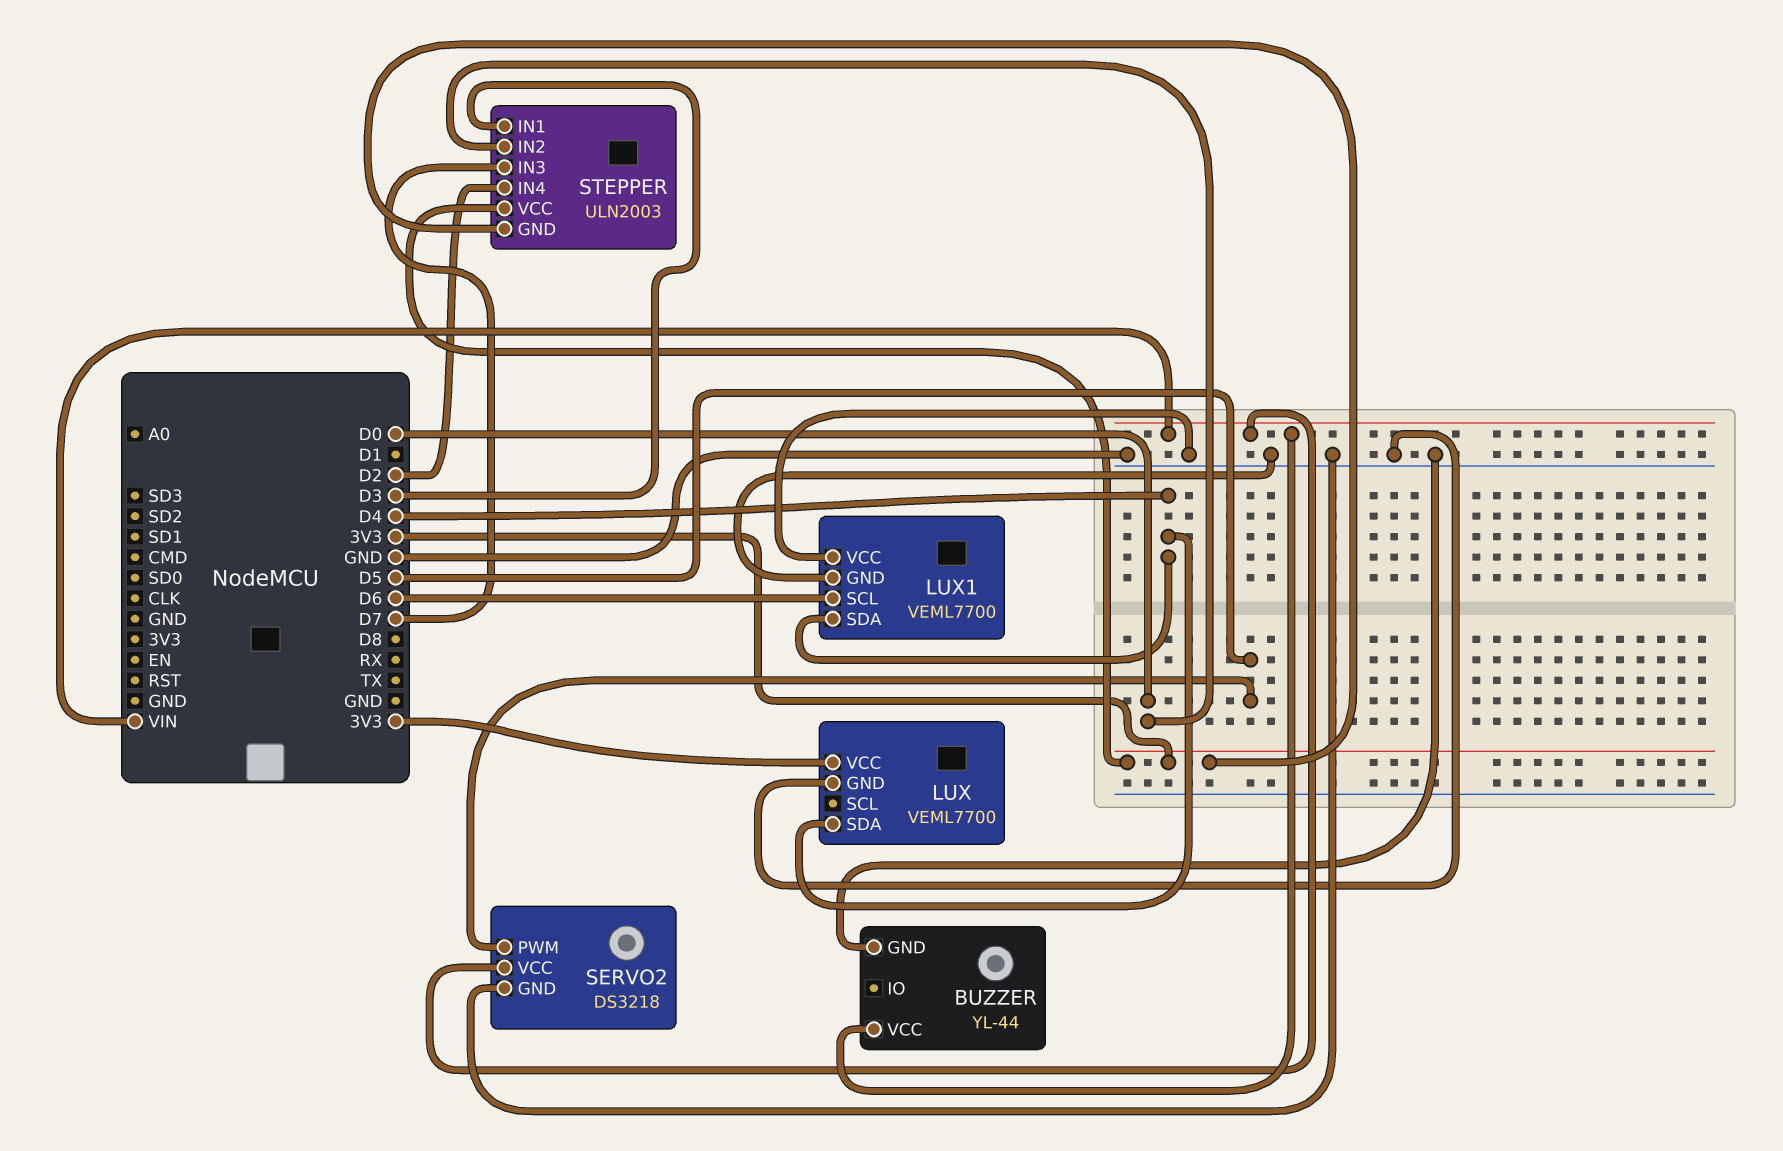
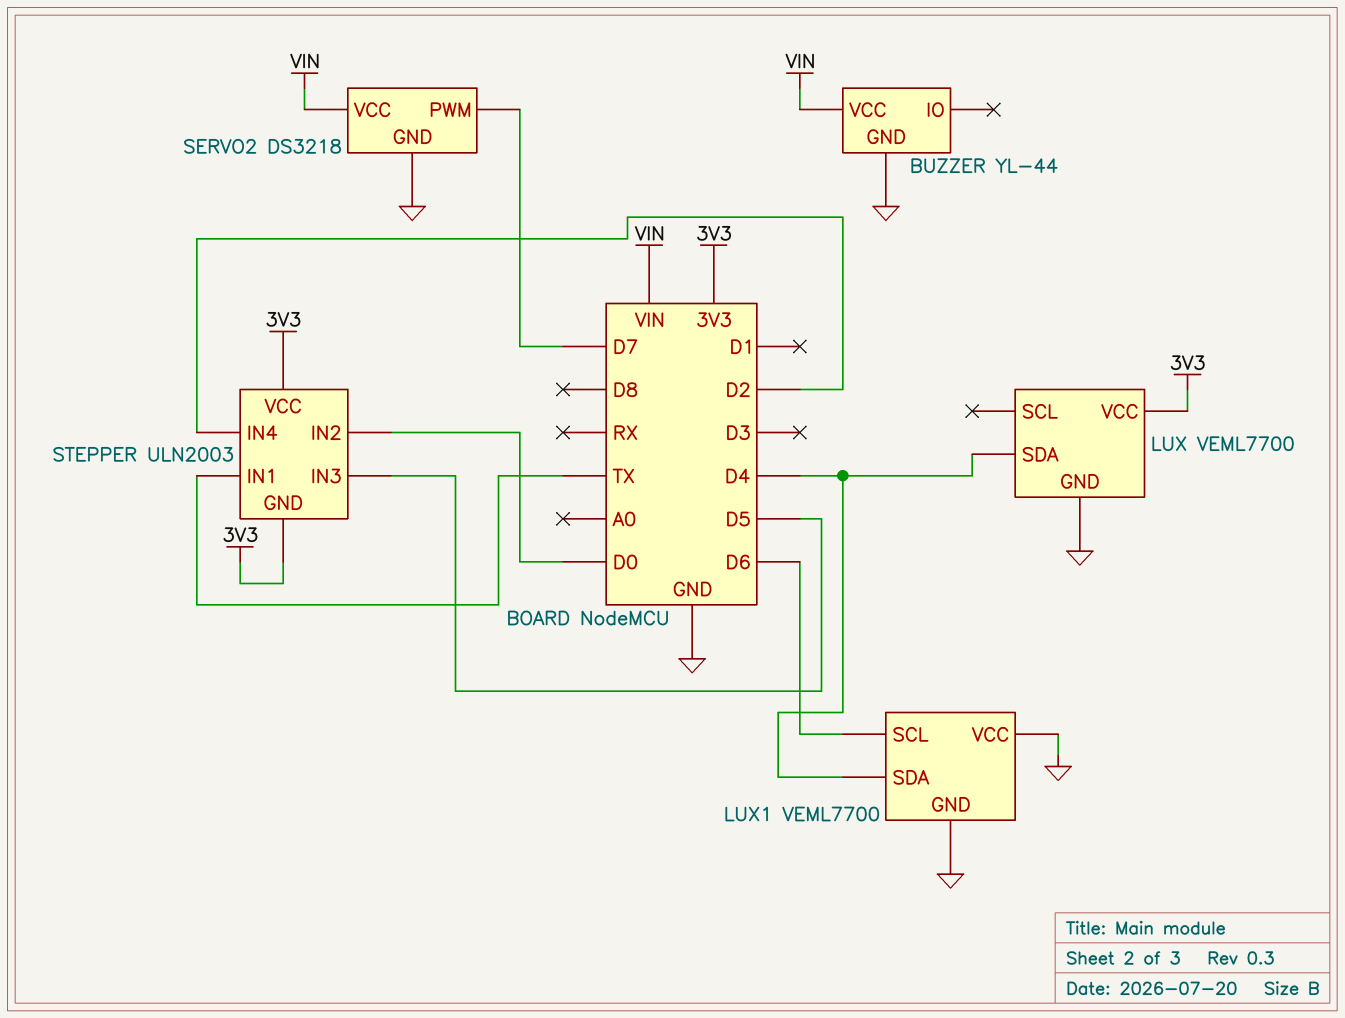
SERVO2 pin PWM: D5 -> D7
STEPPER pin IN1: D3 -> TX
STEPPER pin IN3: D7 -> D5

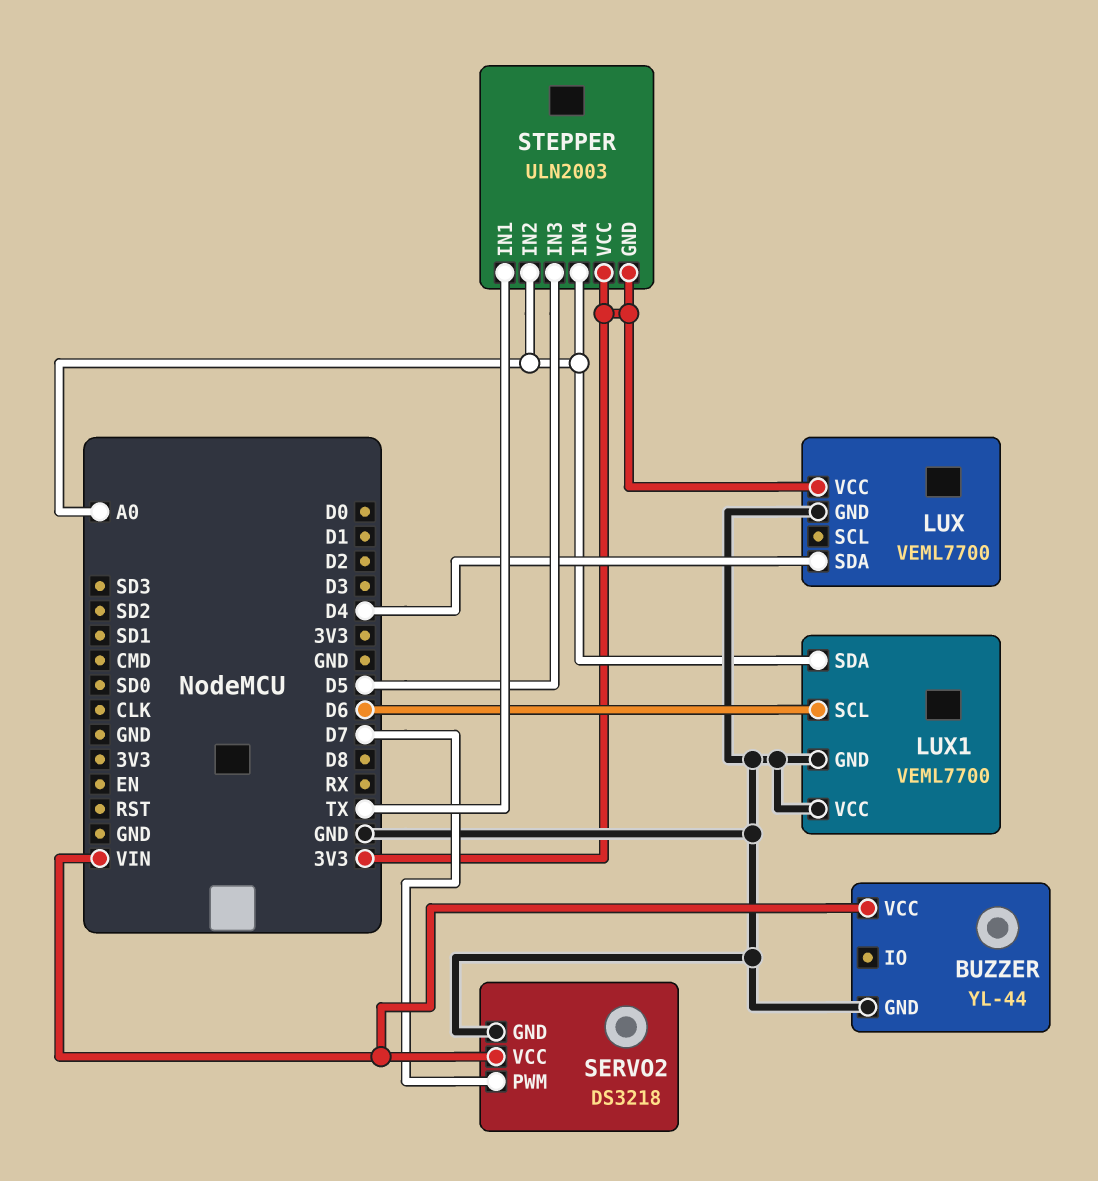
LUX1 pin SDA: D4 -> A0
STEPPER pin IN2: D0 -> A0
STEPPER pin IN4: D2 -> A0

